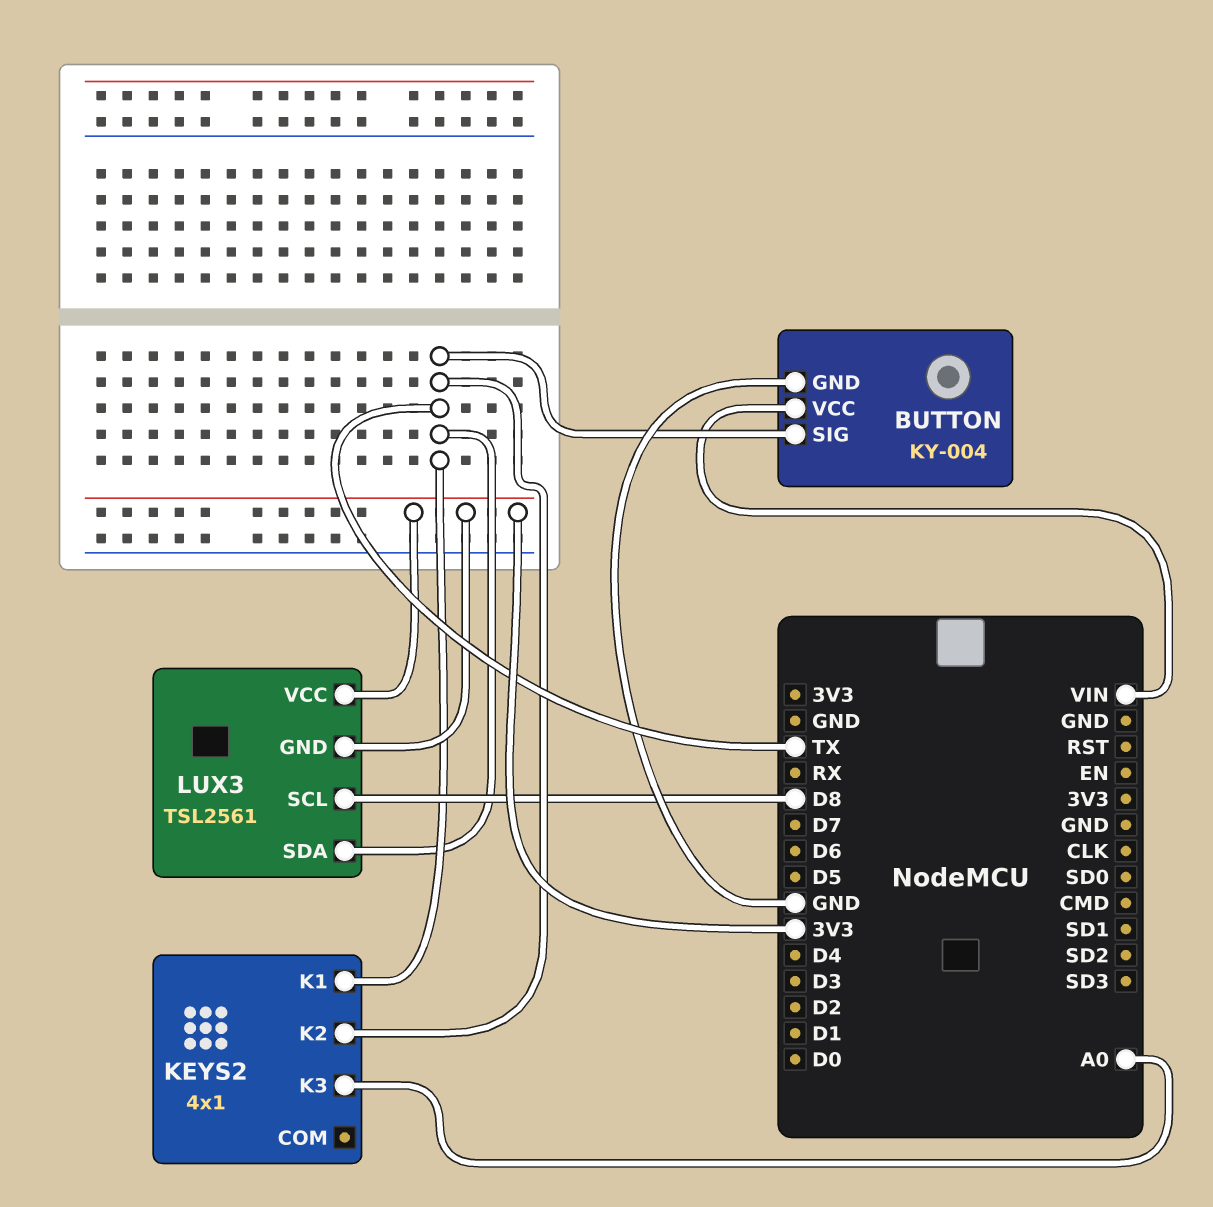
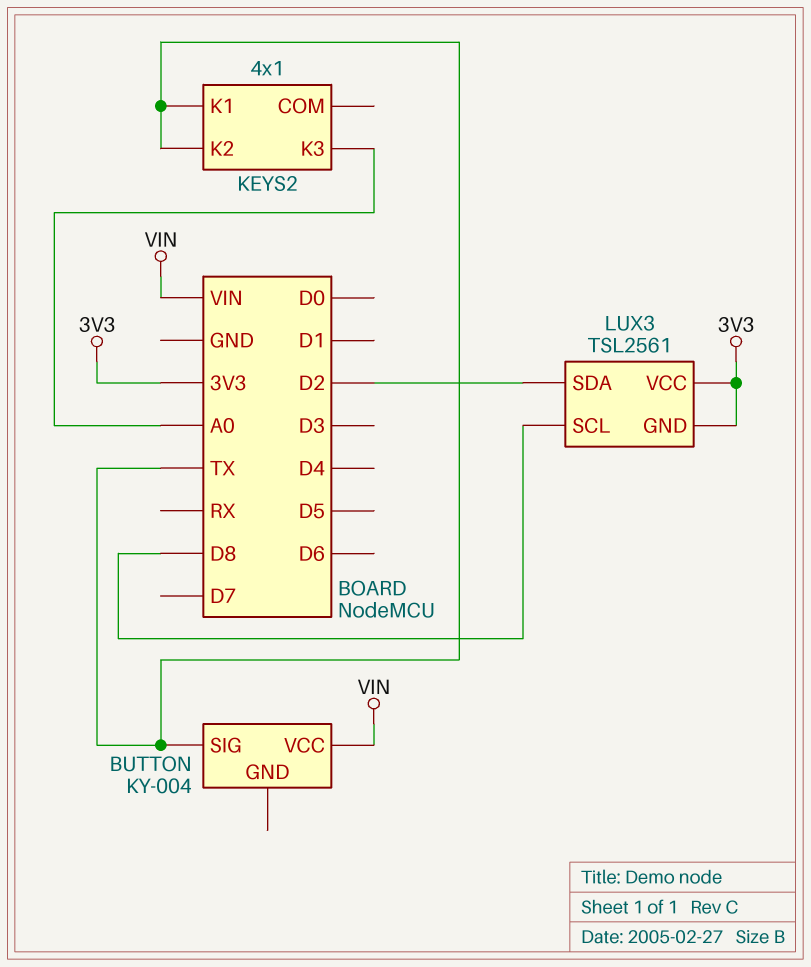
BUTTON pin GND: GND -> none
LUX3 pin SDA: TX -> D2

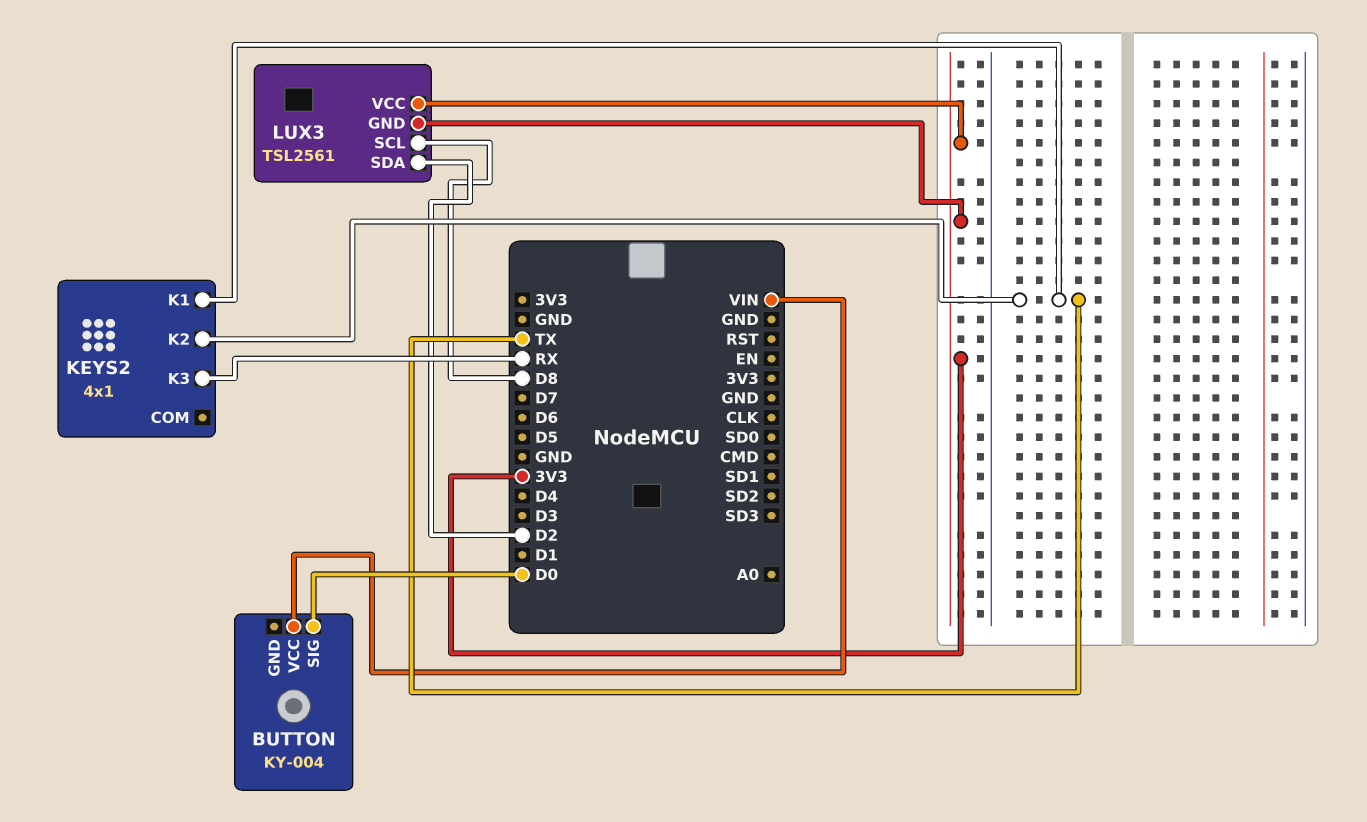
BUTTON pin SIG: TX -> D0
KEYS2 pin K3: A0 -> RX

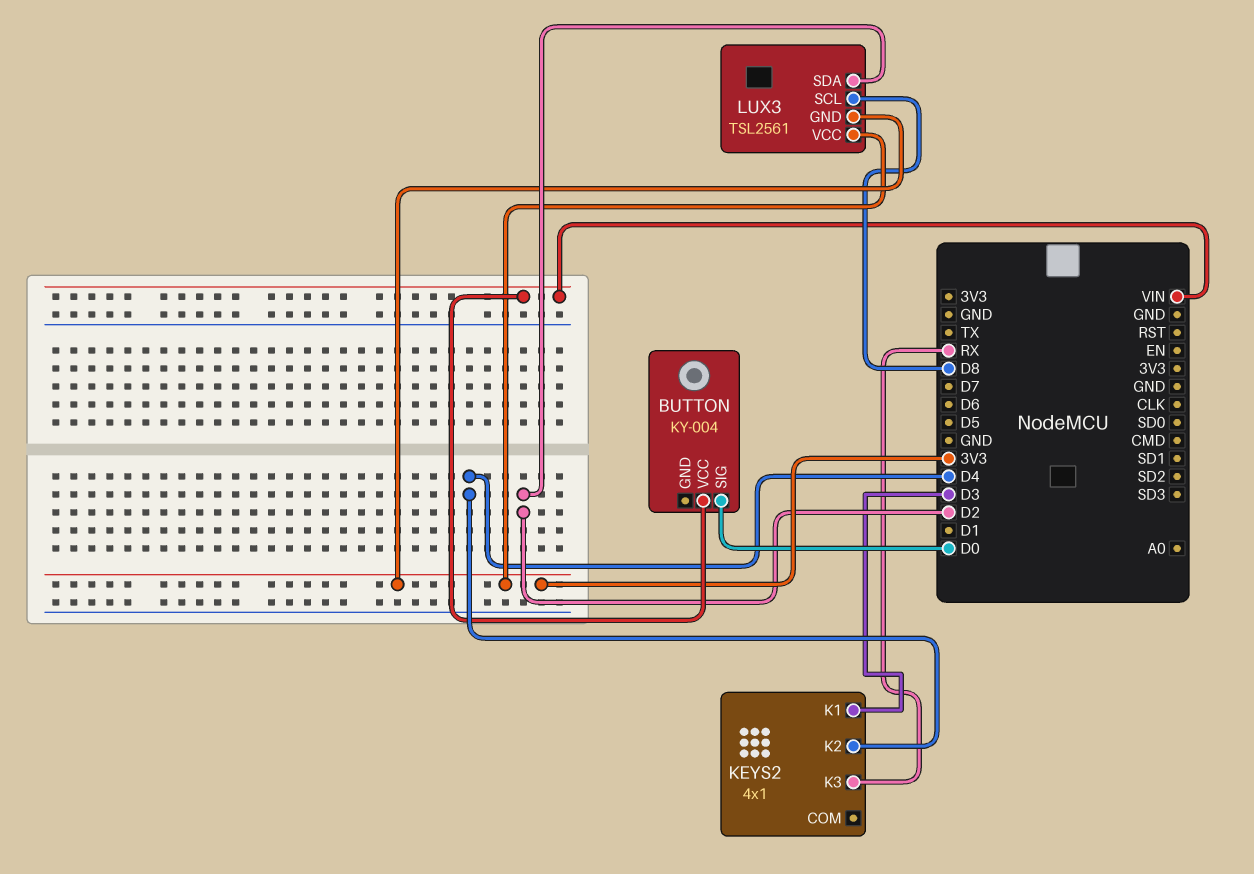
KEYS2 pin K1: TX -> D3
KEYS2 pin K2: TX -> D4

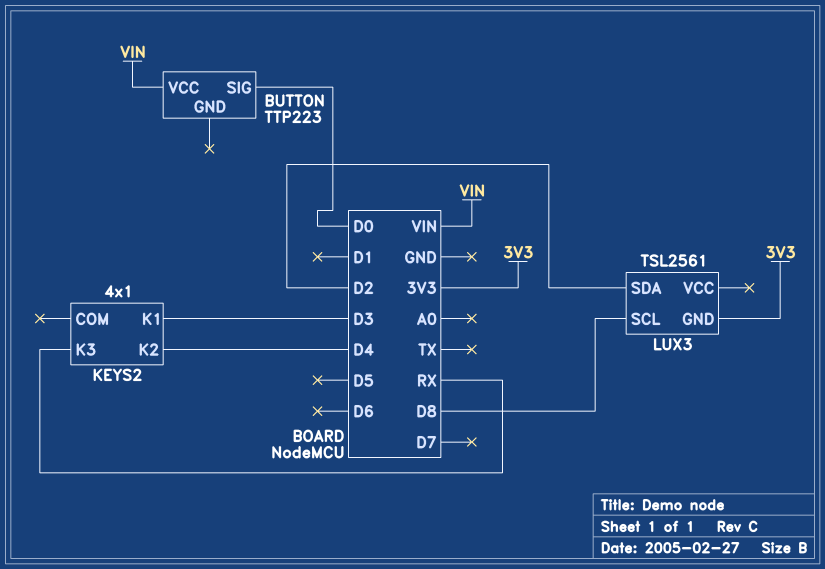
BUTTON: KY-004 -> TTP223
LUX3 pin VCC: 3V3 -> none

